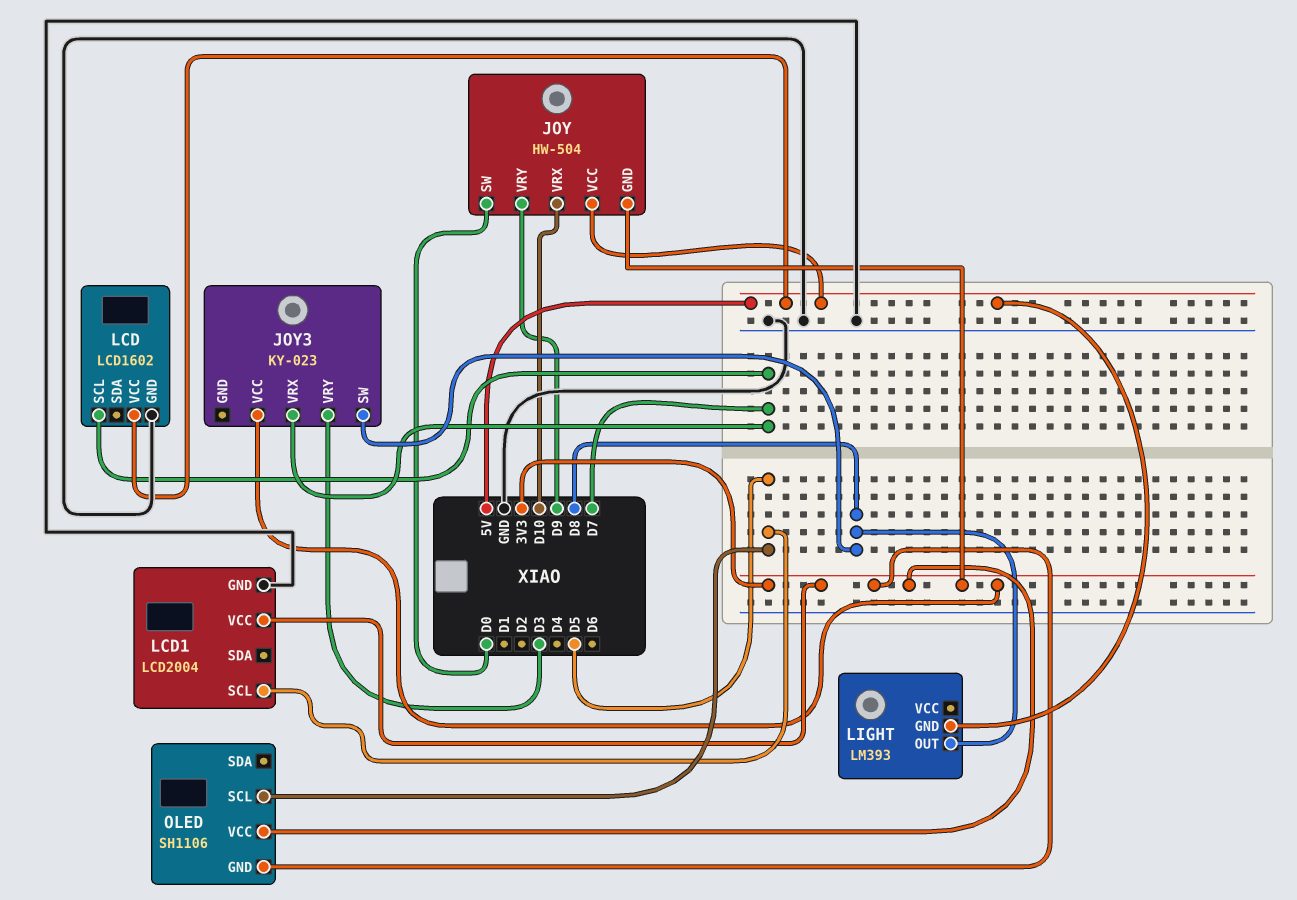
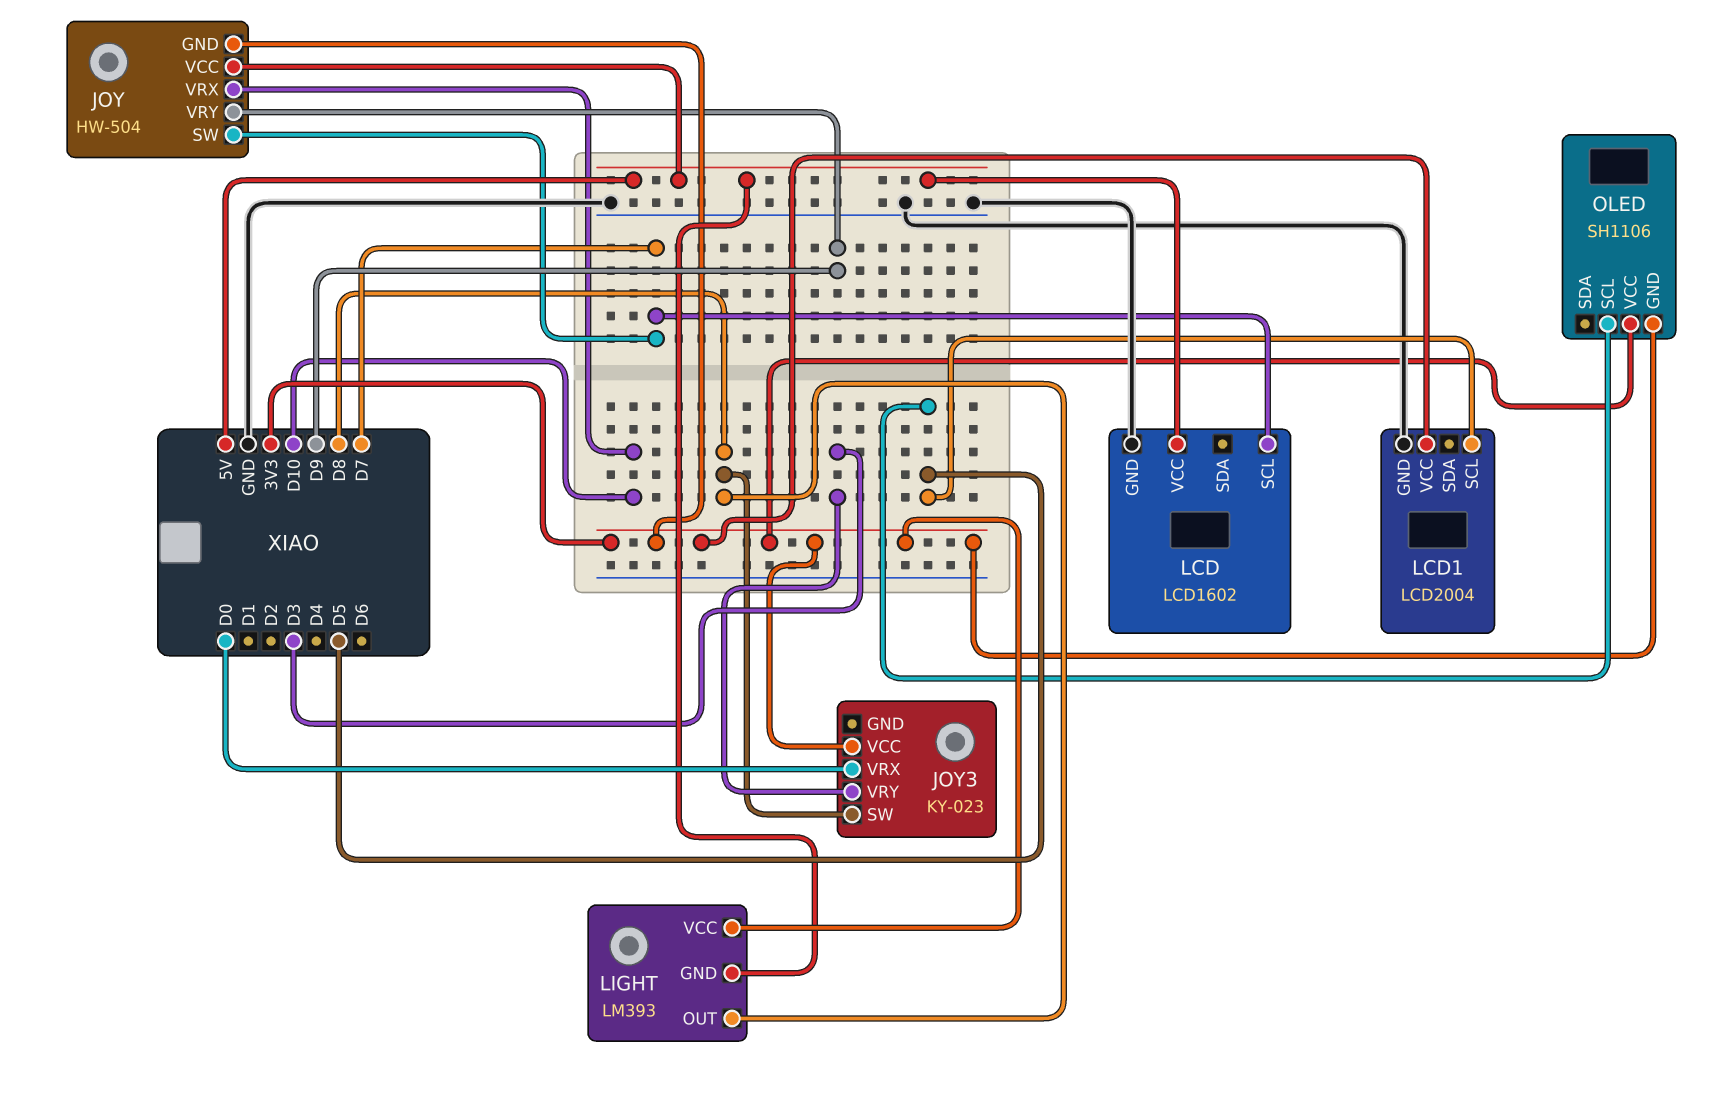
JOY pin SW: D0 -> D7
JOY3 pin VRX: D7 -> D0
LIGHT pin VCC: none -> 3V3

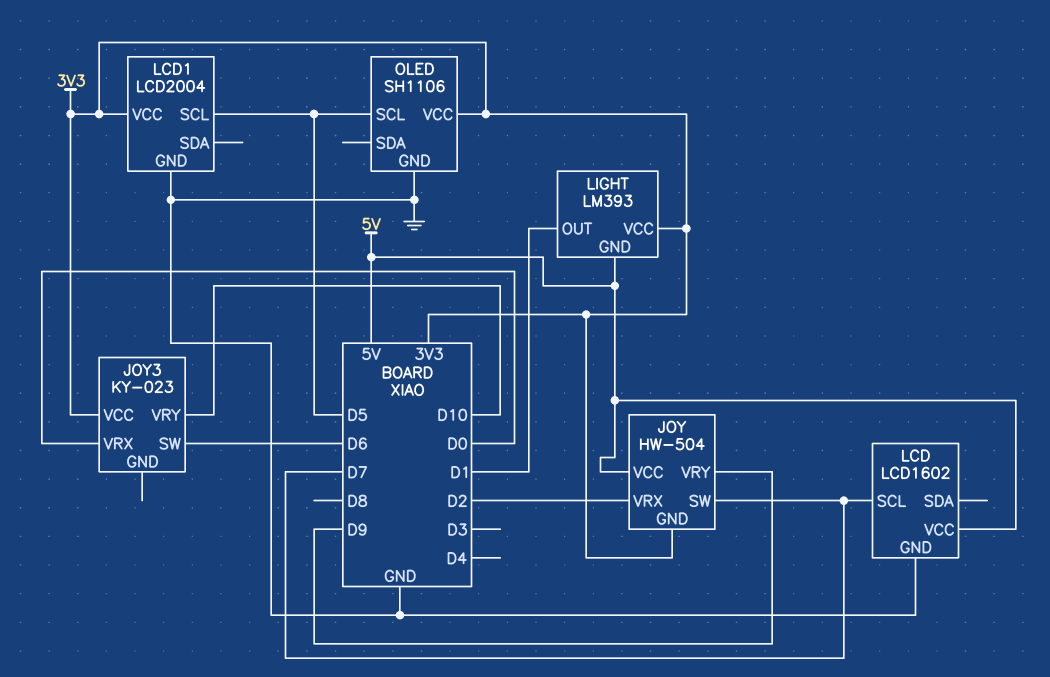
JOY pin VRX: D10 -> D2
JOY3 pin SW: D8 -> D6
JOY3 pin VRY: D3 -> D10
LIGHT pin OUT: D8 -> D1
OLED pin GND: 3V3 -> GND

